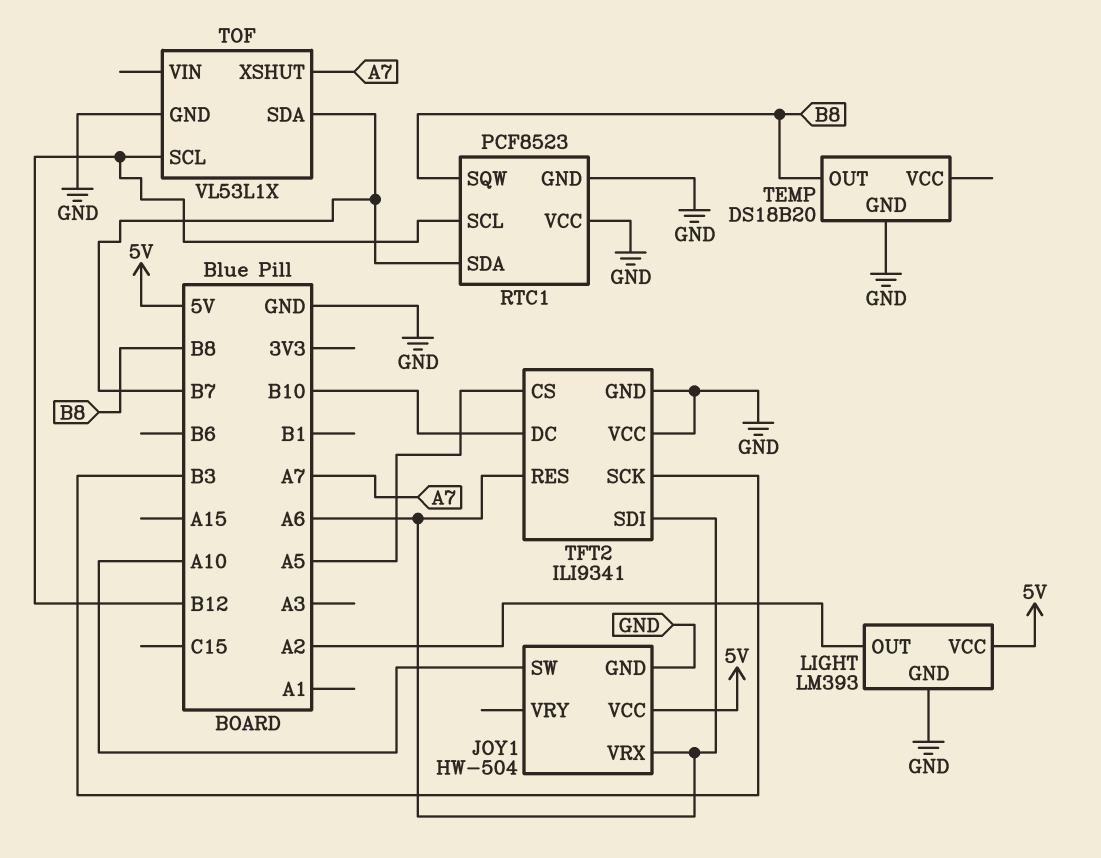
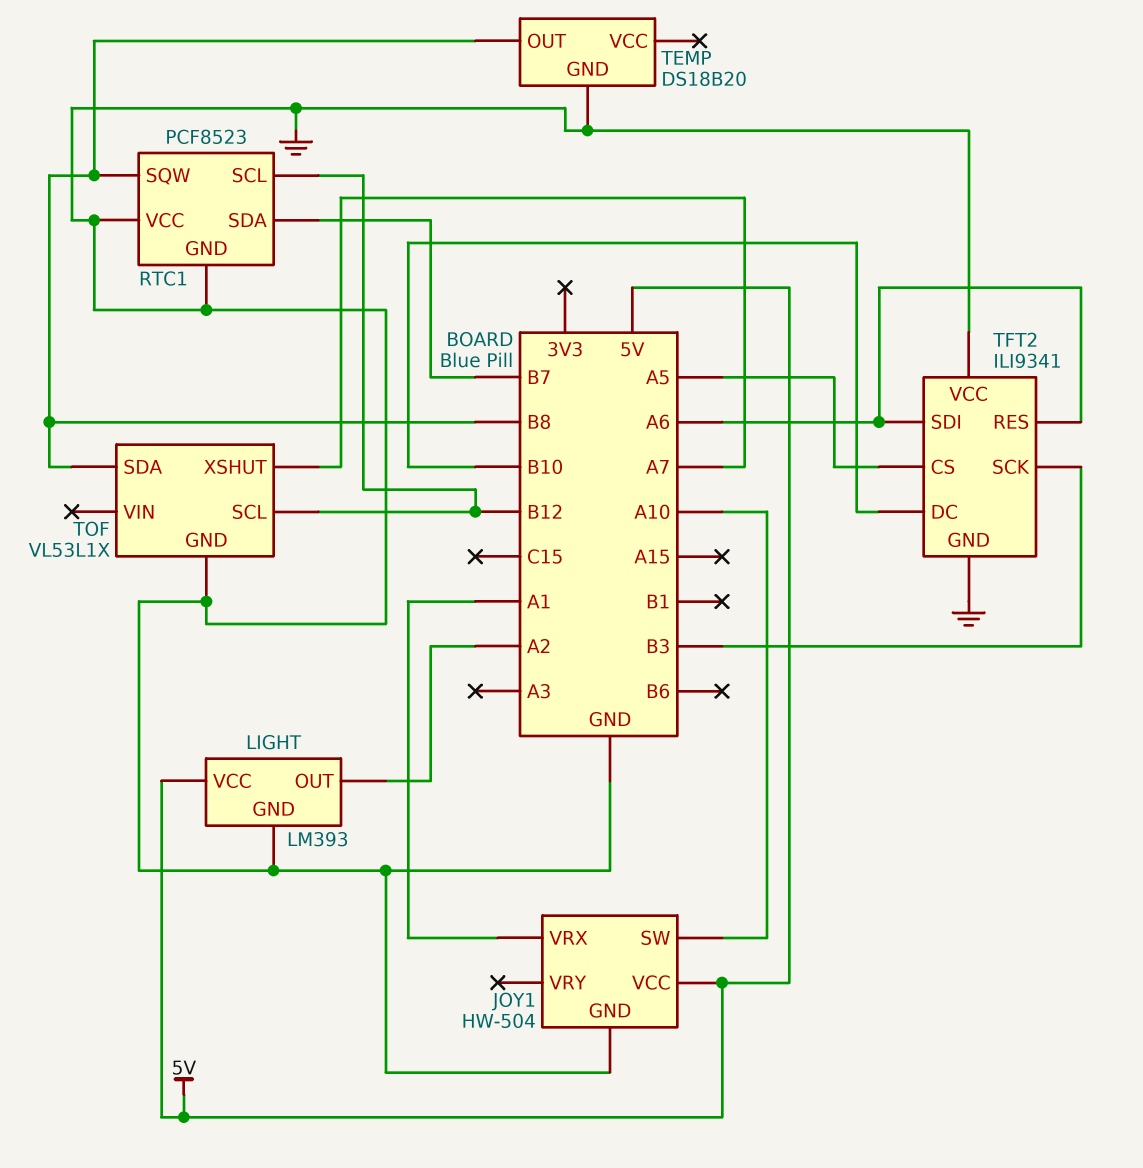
JOY1 pin VRX: A6 -> A1
TOF pin SDA: B7 -> B8

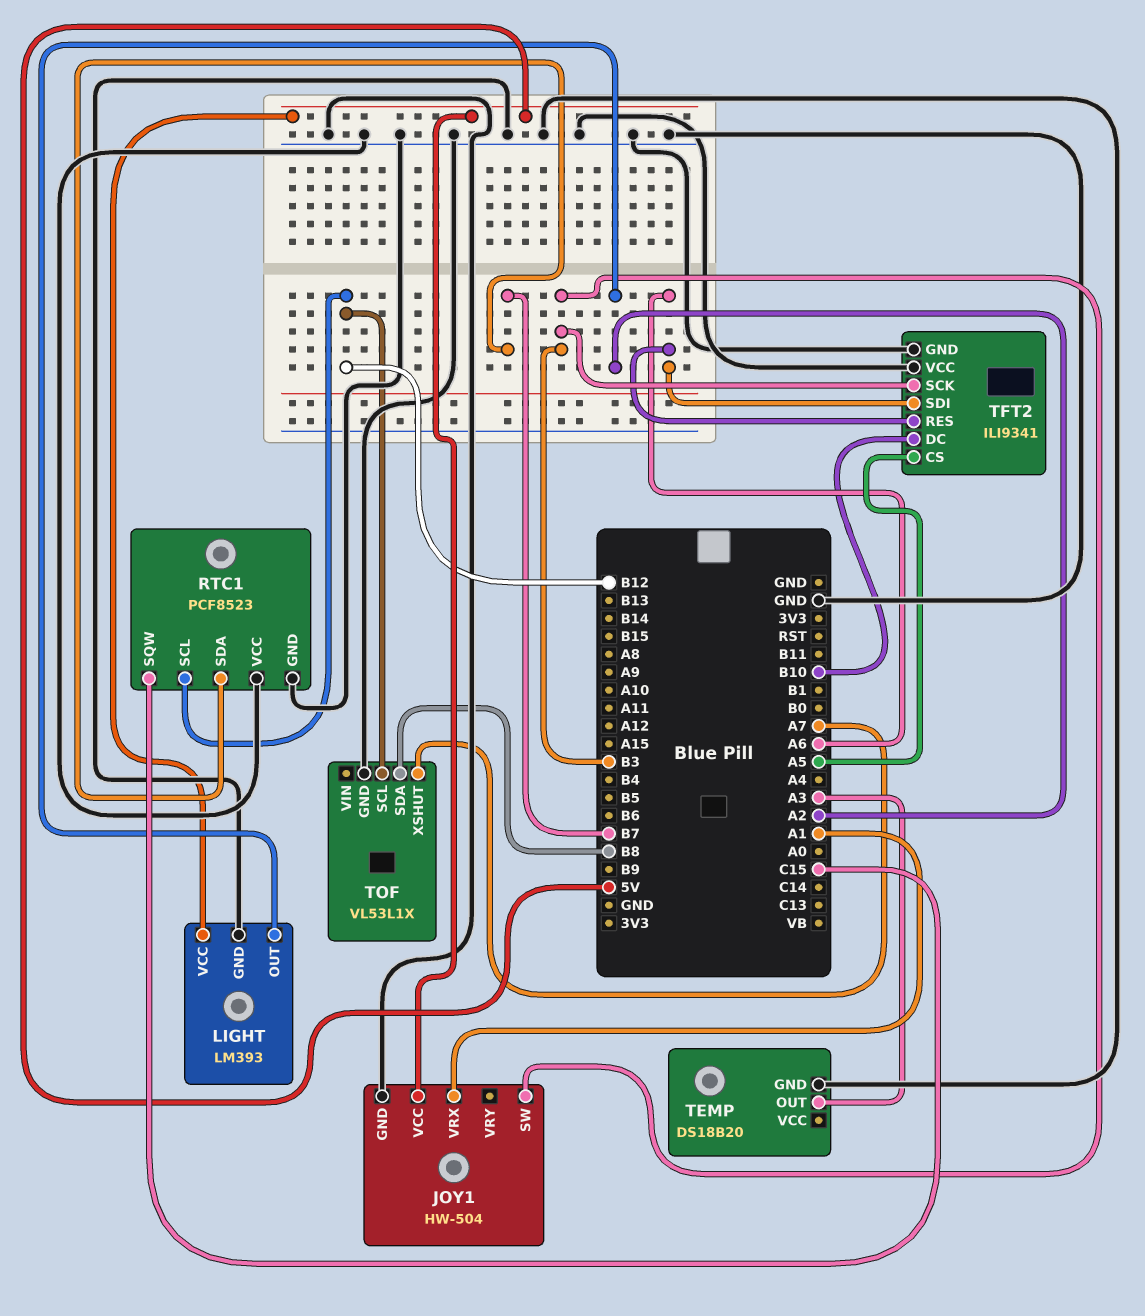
JOY1 pin SW: A10 -> B3
RTC1 pin SQW: B8 -> C15
TEMP pin OUT: B8 -> A3

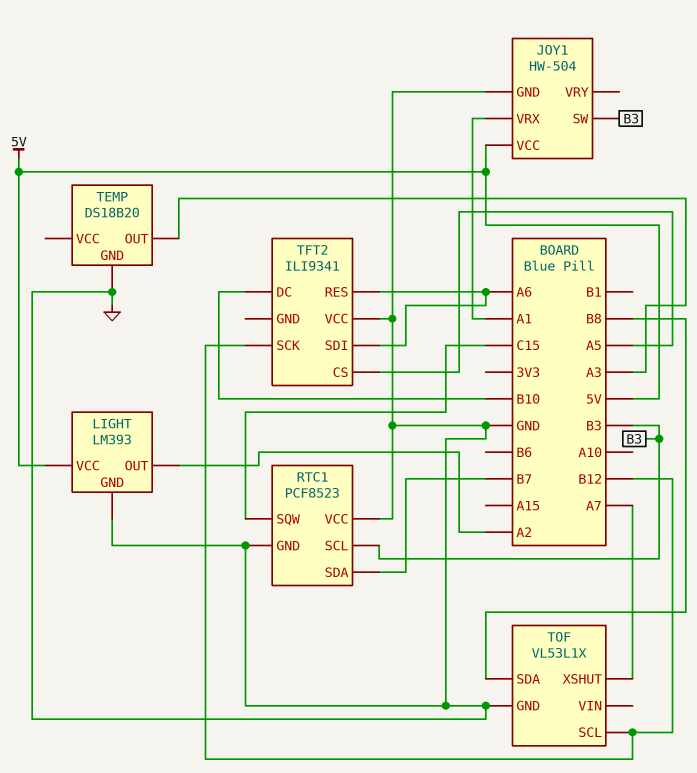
RTC1 pin SCL: B12 -> B3
TFT2 pin GND: GND -> none
TFT2 pin SCK: B3 -> B12

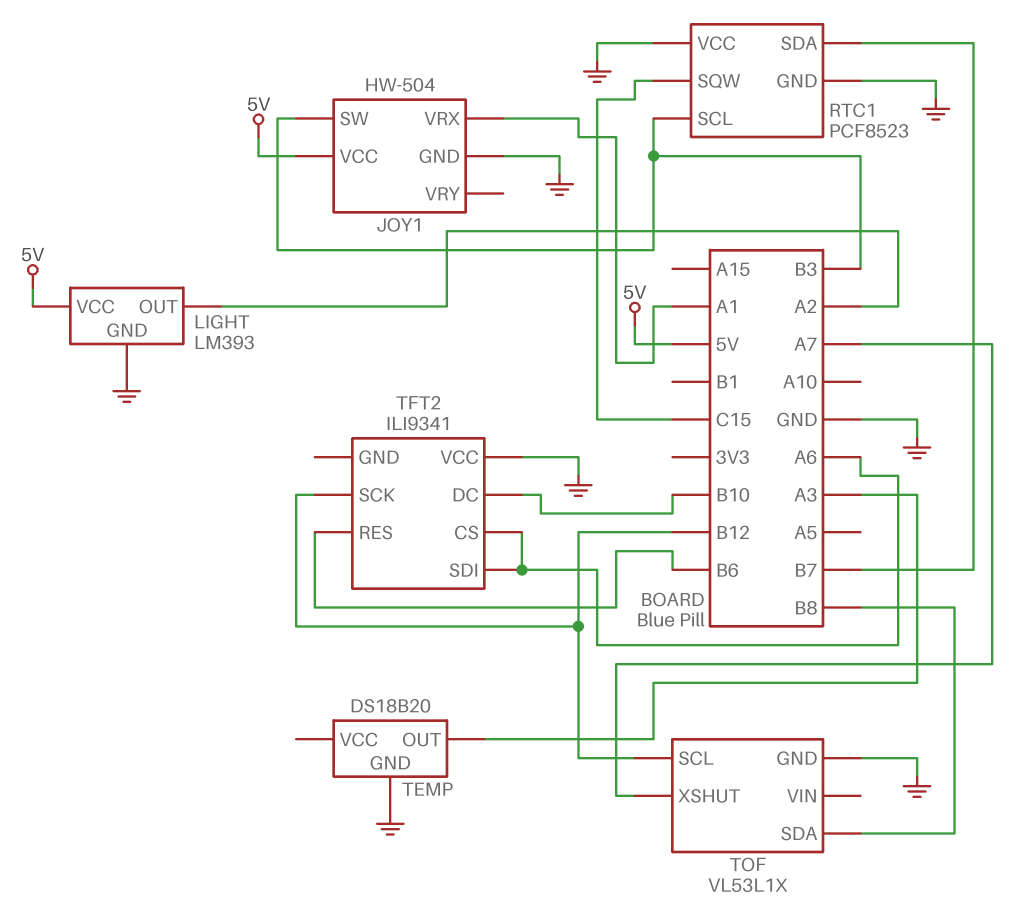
TFT2 pin CS: A5 -> A6
TFT2 pin RES: A6 -> B6

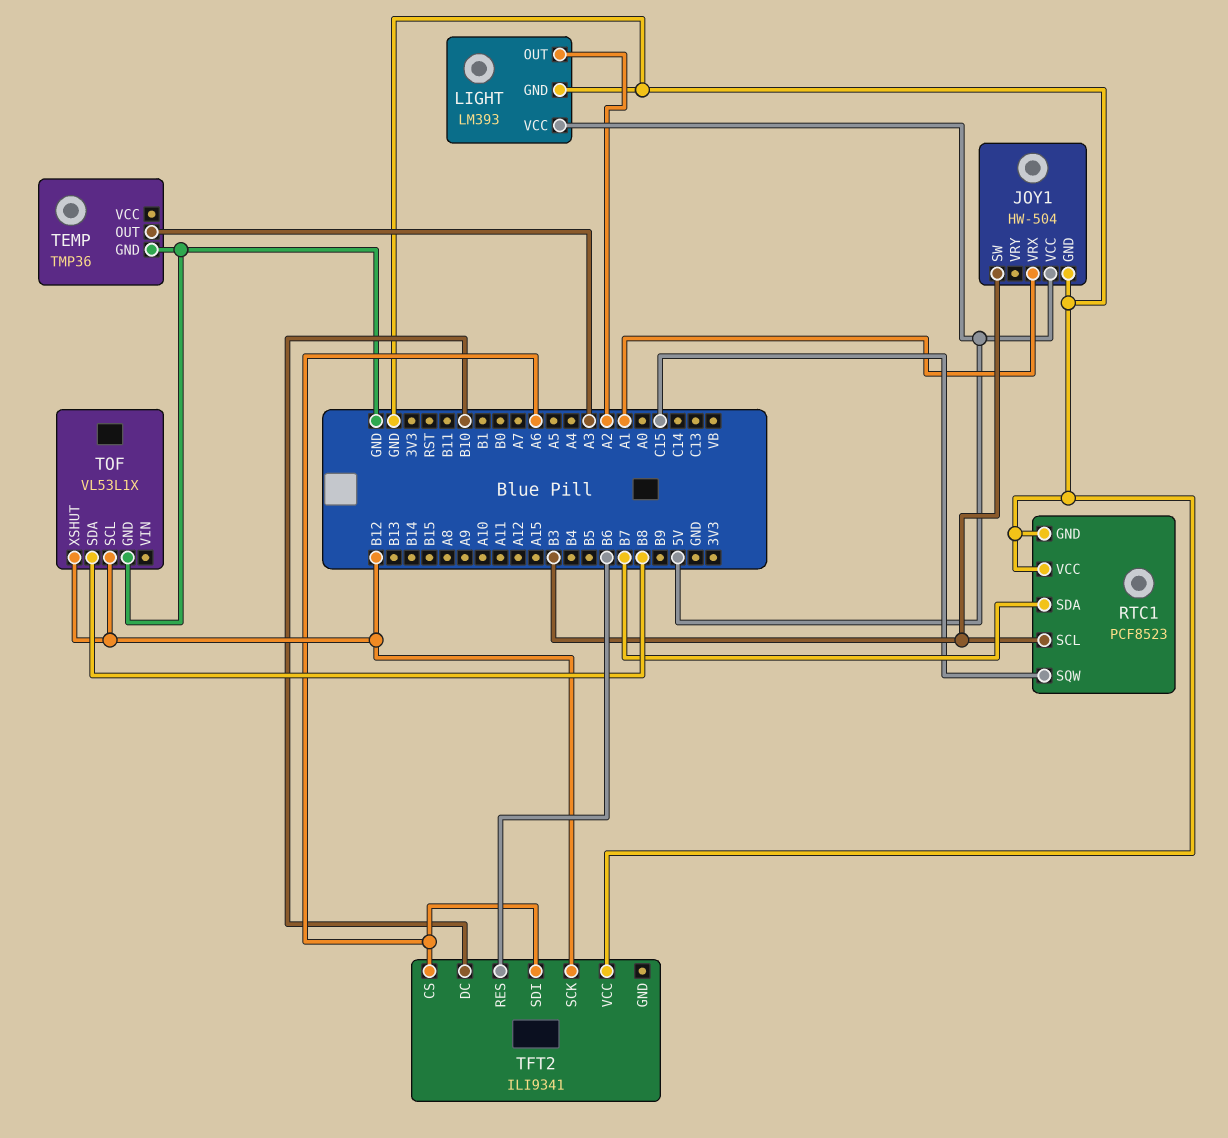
TEMP: DS18B20 -> TMP36
TOF pin XSHUT: A7 -> B12

